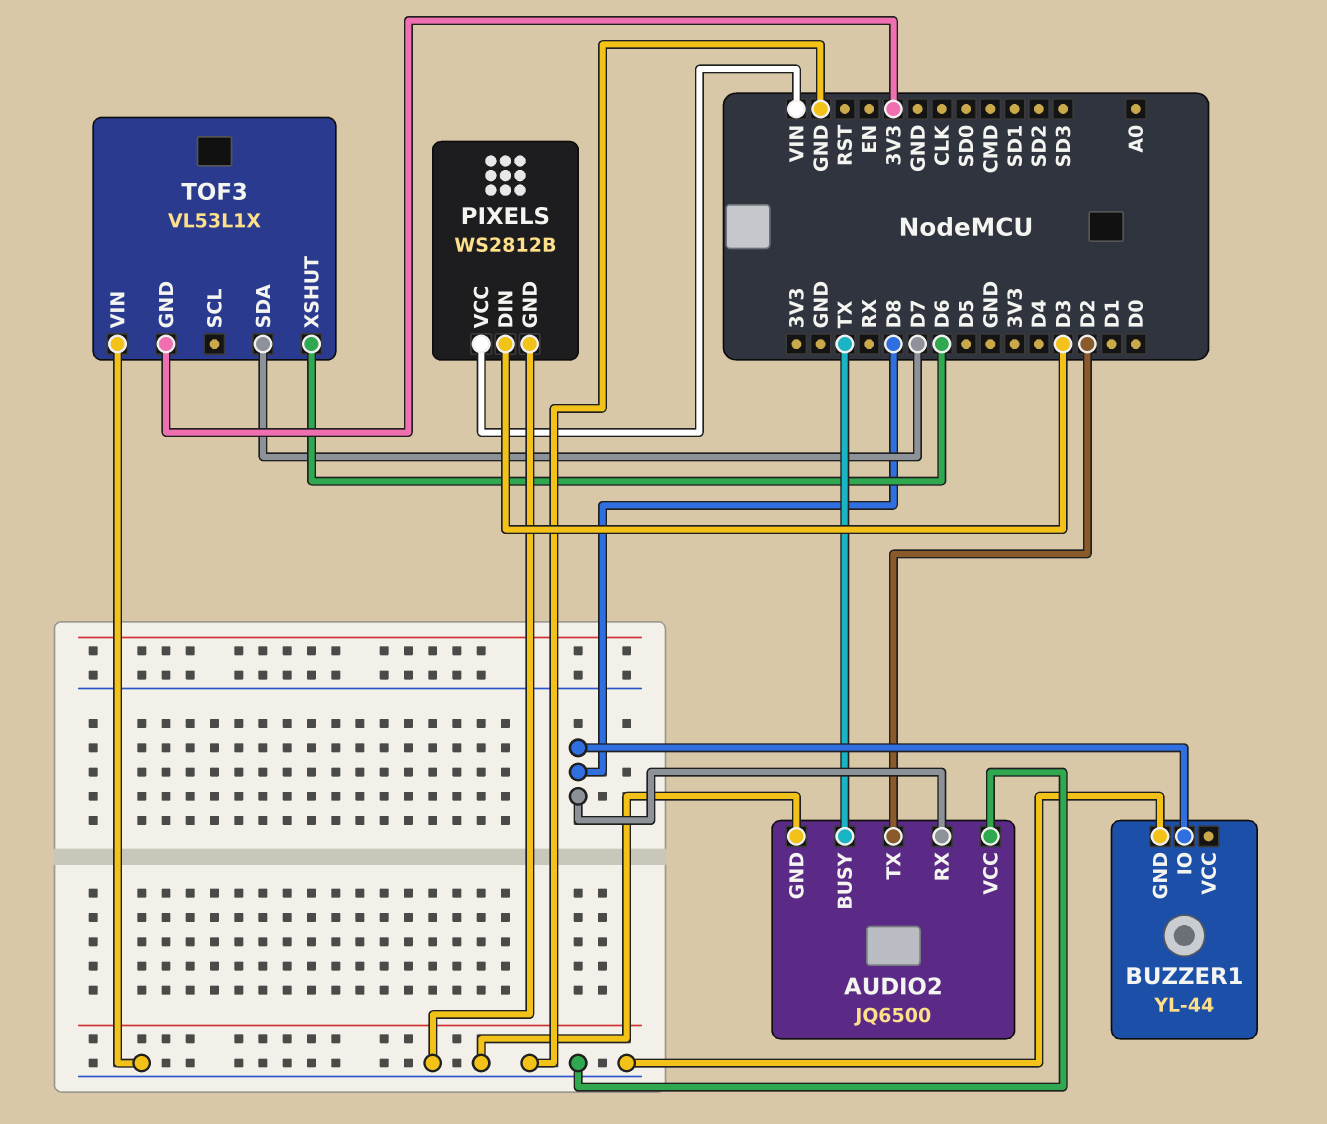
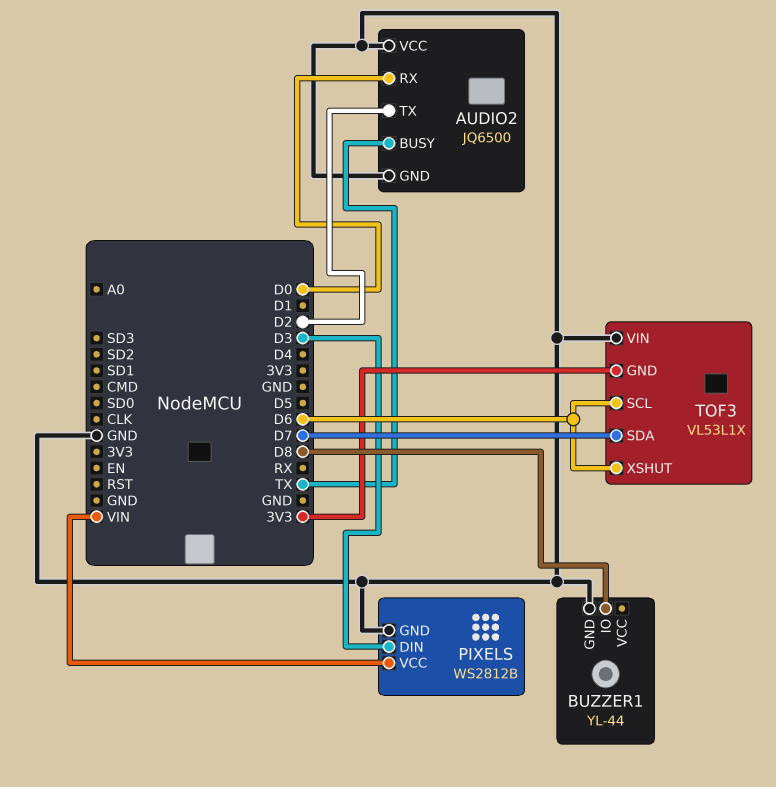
AUDIO2 pin RX: D8 -> D0
TOF3 pin SCL: none -> D6

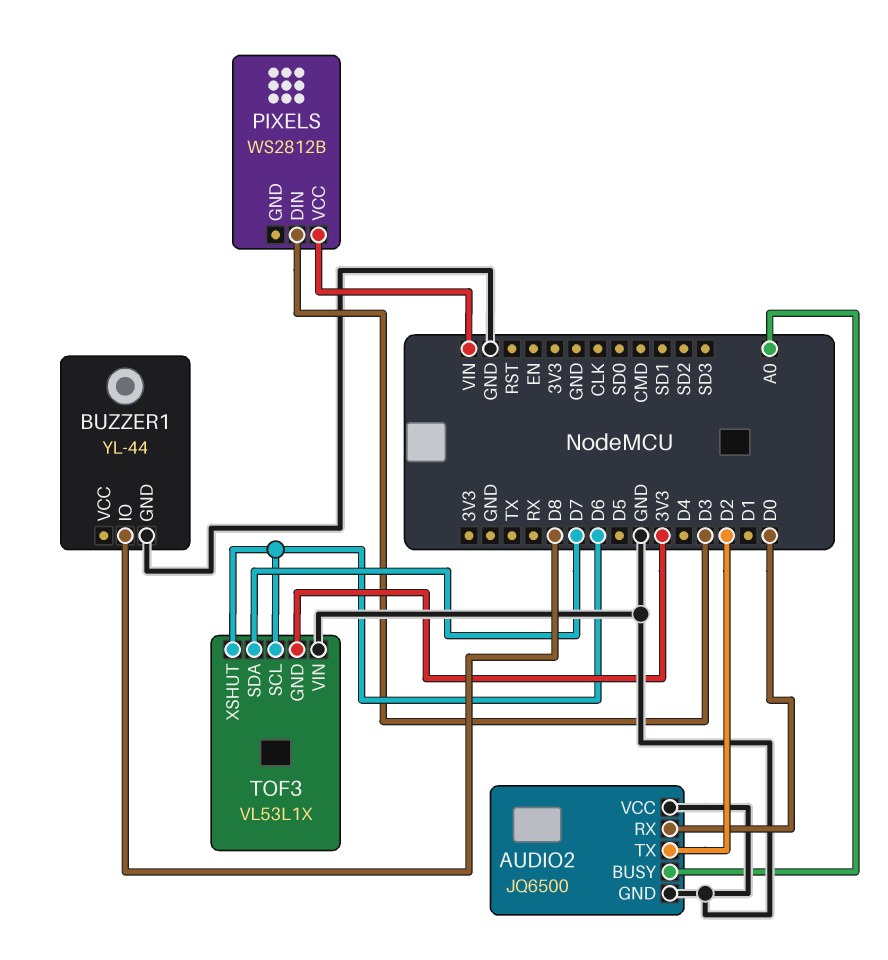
AUDIO2 pin BUSY: TX -> A0
PIXELS pin GND: GND -> none

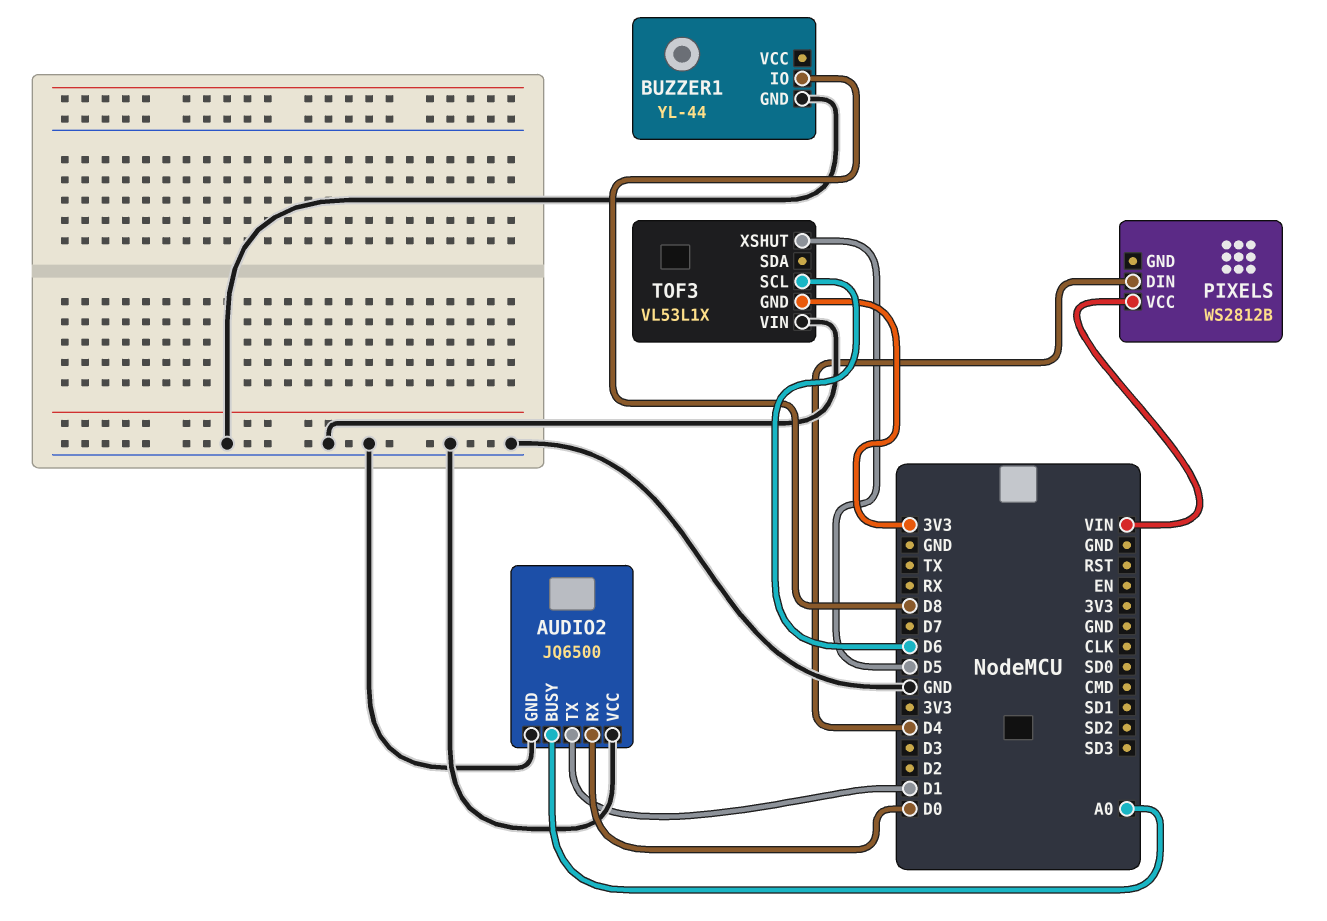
AUDIO2 pin TX: D2 -> D1
PIXELS pin DIN: D3 -> D4
TOF3 pin SDA: D7 -> none
TOF3 pin XSHUT: D6 -> D5

